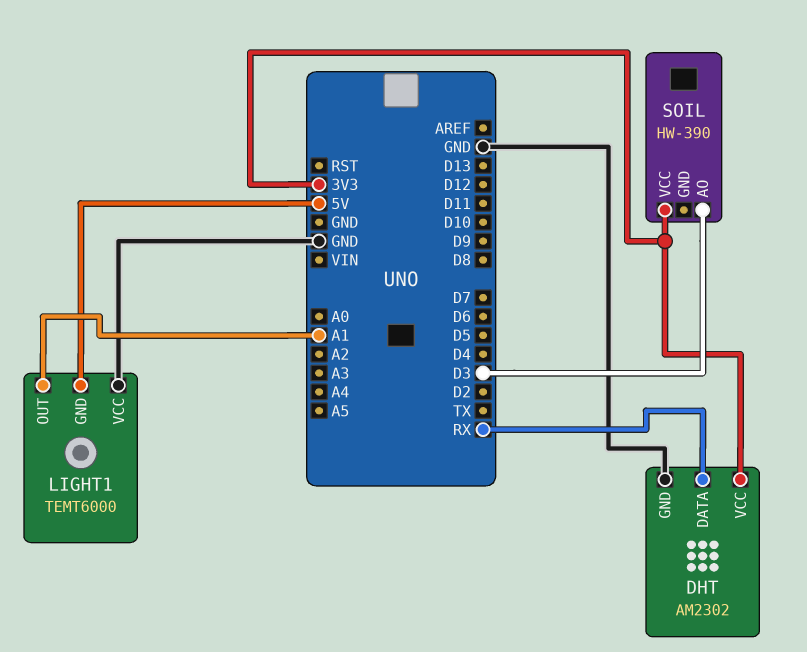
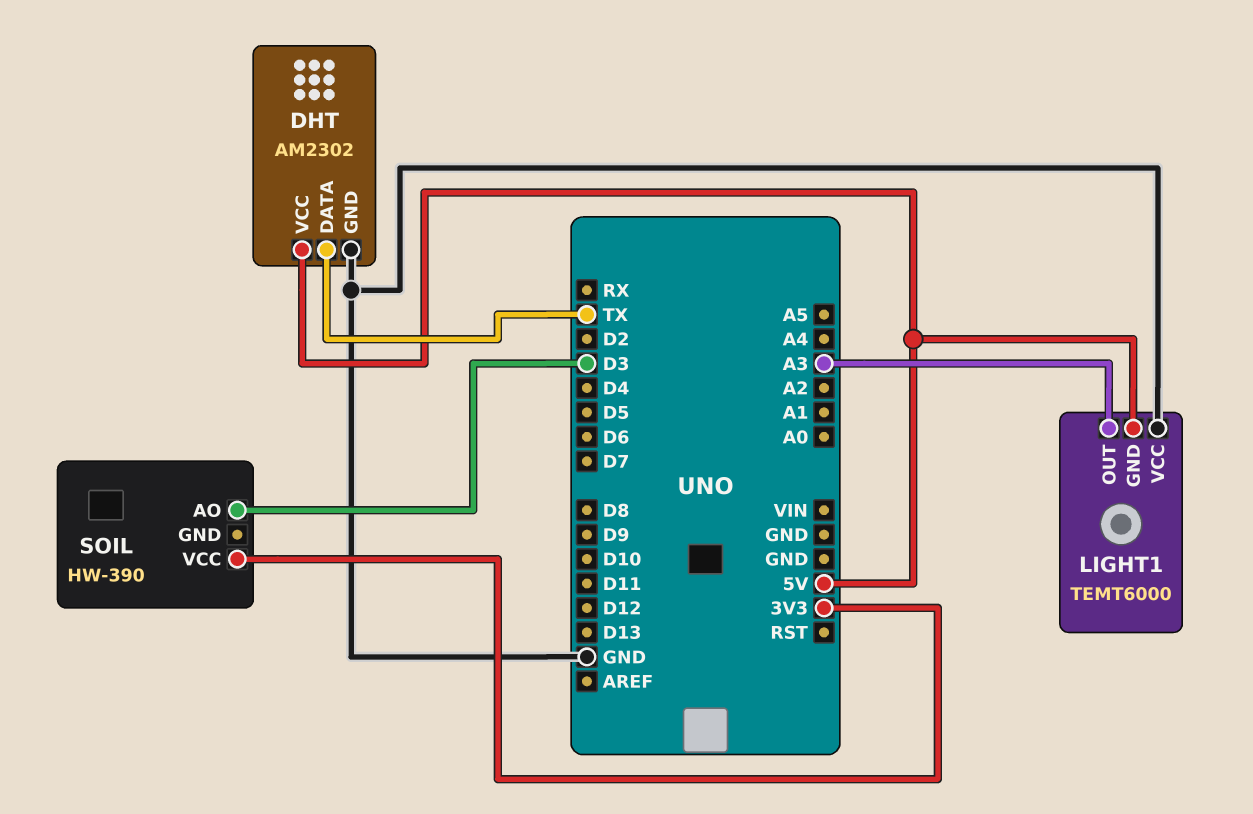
DHT pin DATA: RX -> TX
DHT pin VCC: 3V3 -> 5V
LIGHT1 pin OUT: A1 -> A3

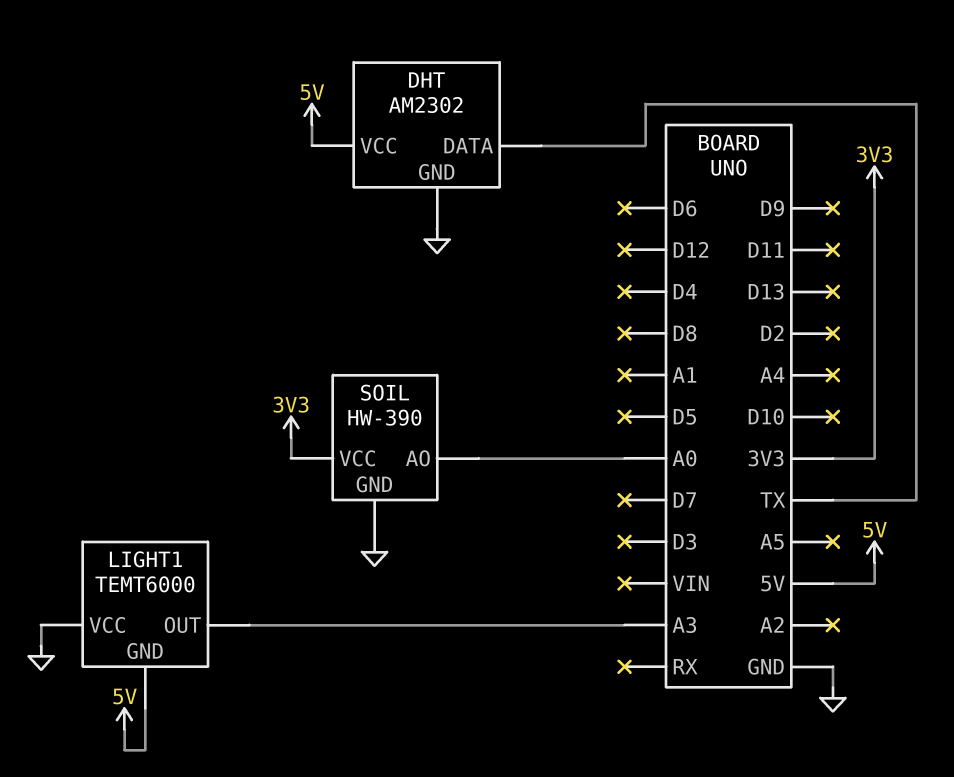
SOIL pin AO: D3 -> A0
SOIL pin GND: none -> GND

